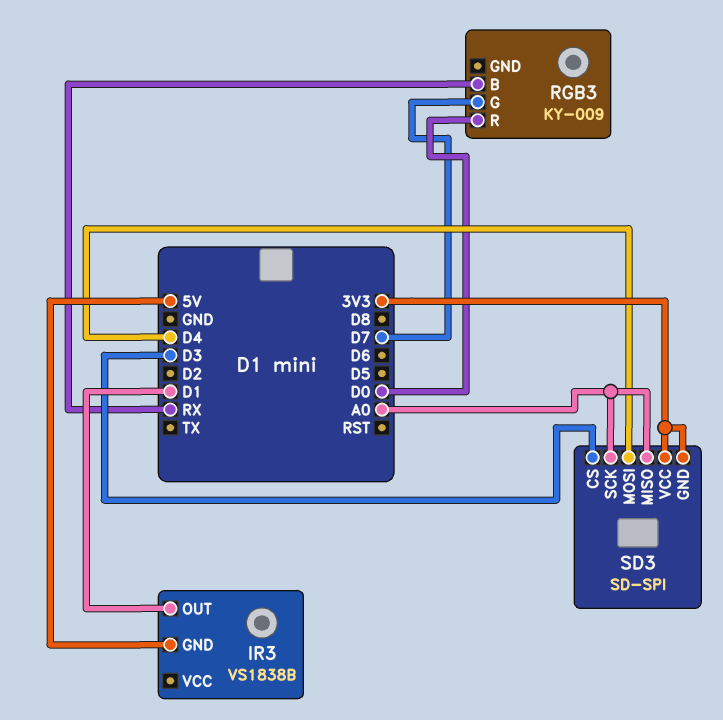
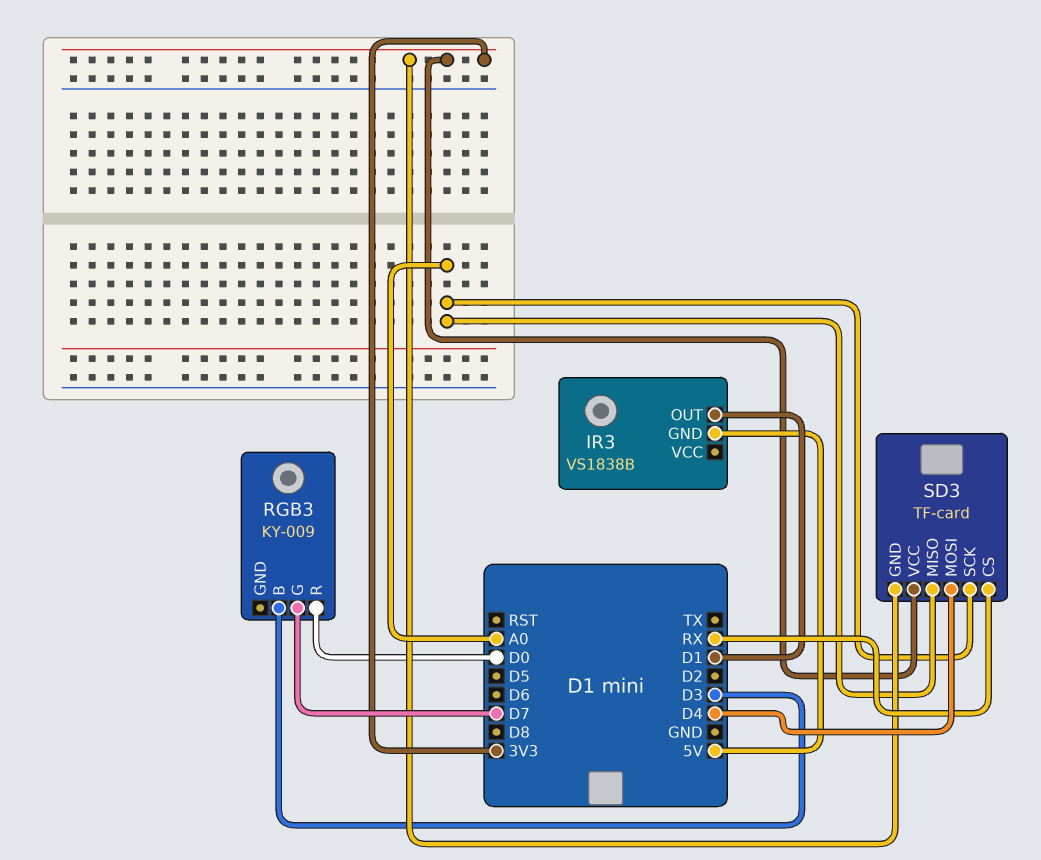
RGB3 pin B: RX -> D3
SD3: SD-SPI -> TF-card
SD3 pin CS: D3 -> RX

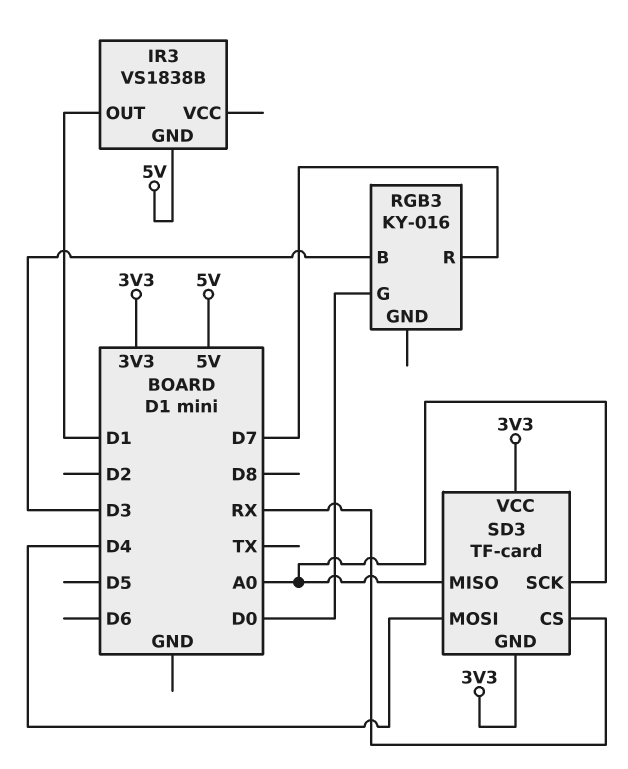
RGB3: KY-009 -> KY-016
RGB3 pin G: D7 -> D0
RGB3 pin R: D0 -> D7

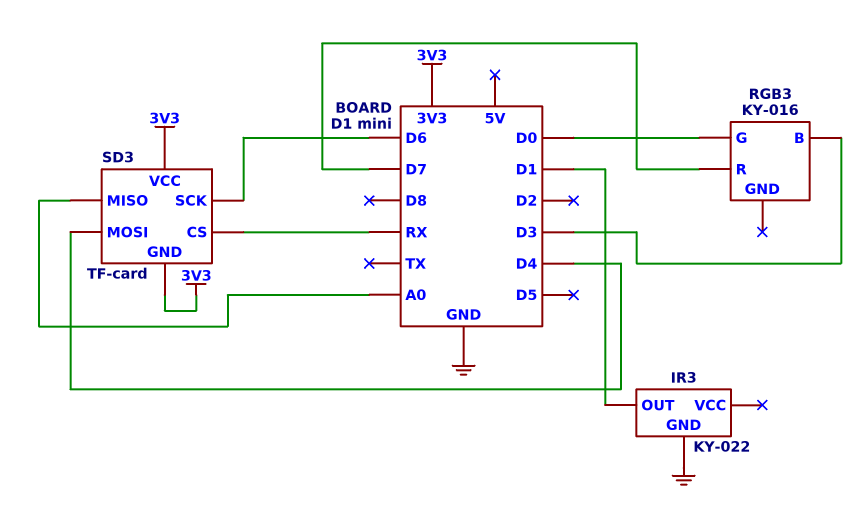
IR3: VS1838B -> KY-022
IR3 pin GND: 5V -> GND
SD3 pin SCK: A0 -> D6

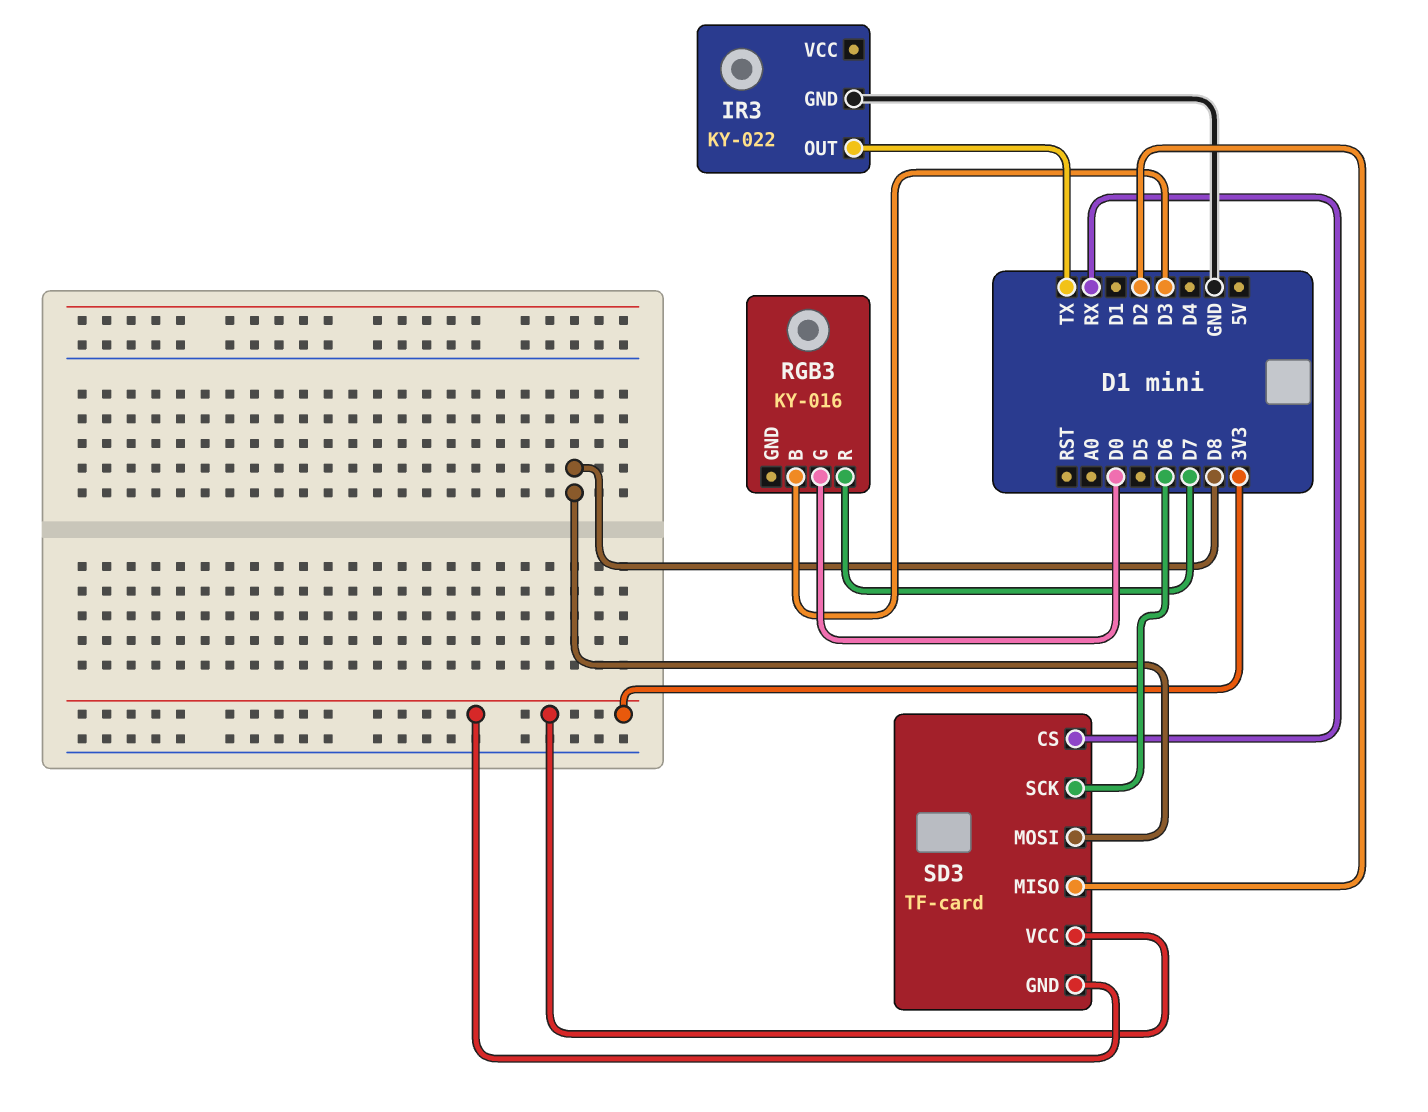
IR3 pin OUT: D1 -> TX
SD3 pin MISO: A0 -> D2
SD3 pin MOSI: D4 -> D8

